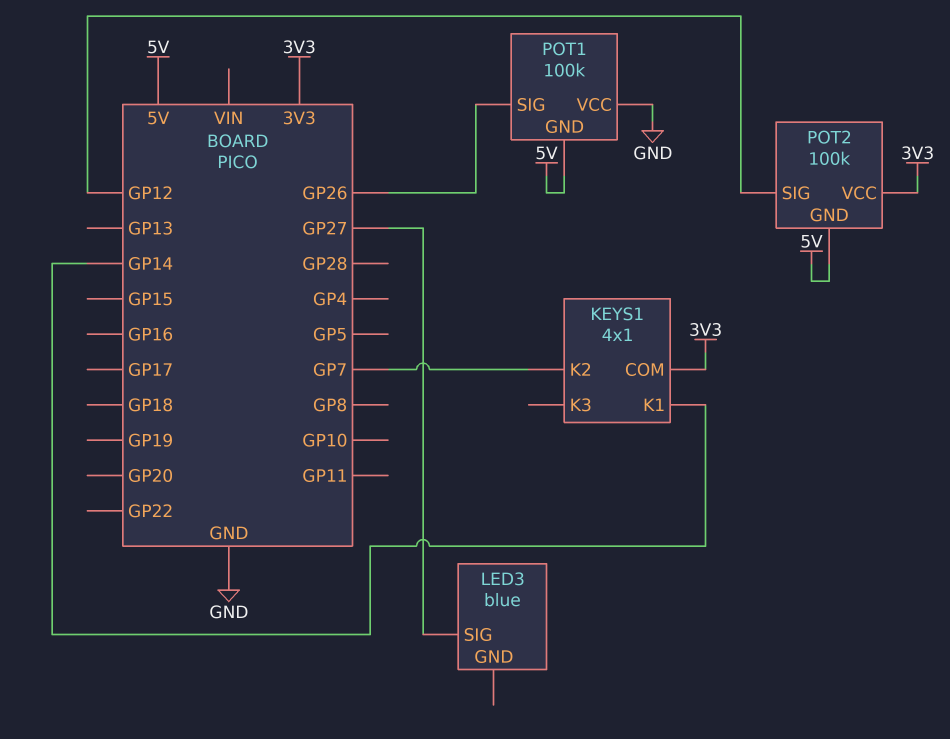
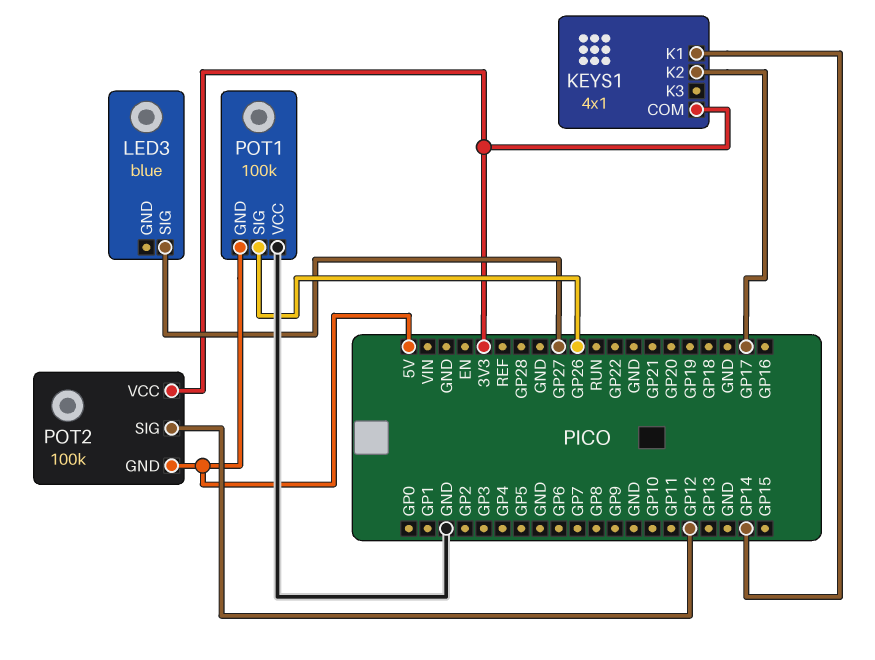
KEYS1 pin K2: GP7 -> GP17

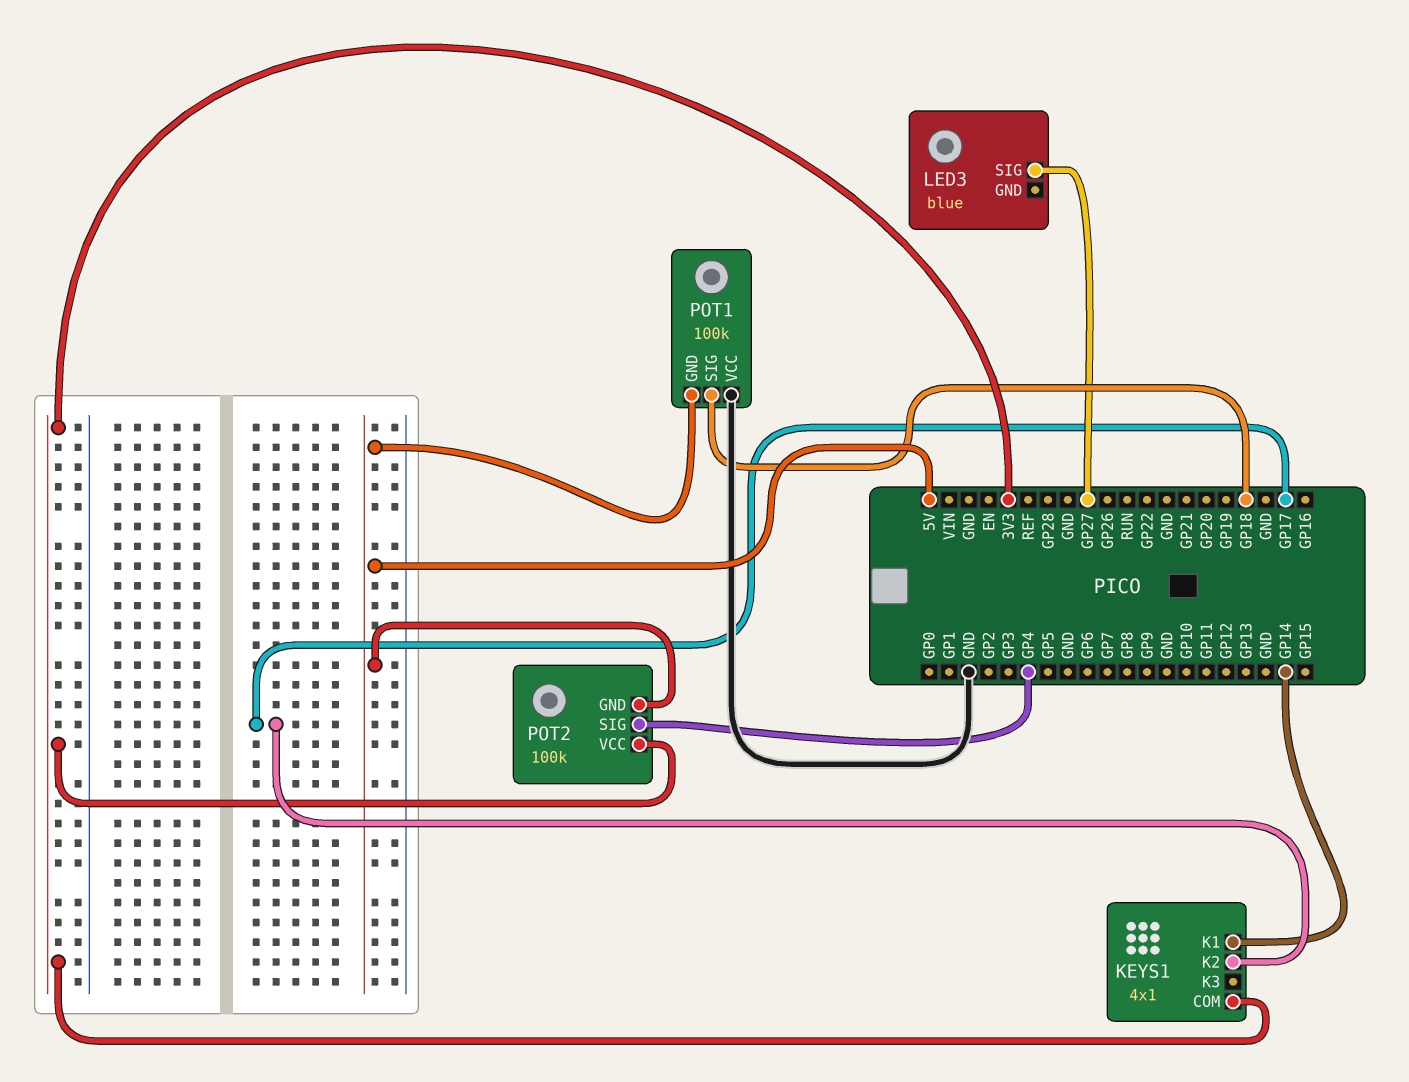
POT1 pin SIG: GP26 -> GP18
POT2 pin SIG: GP12 -> GP4

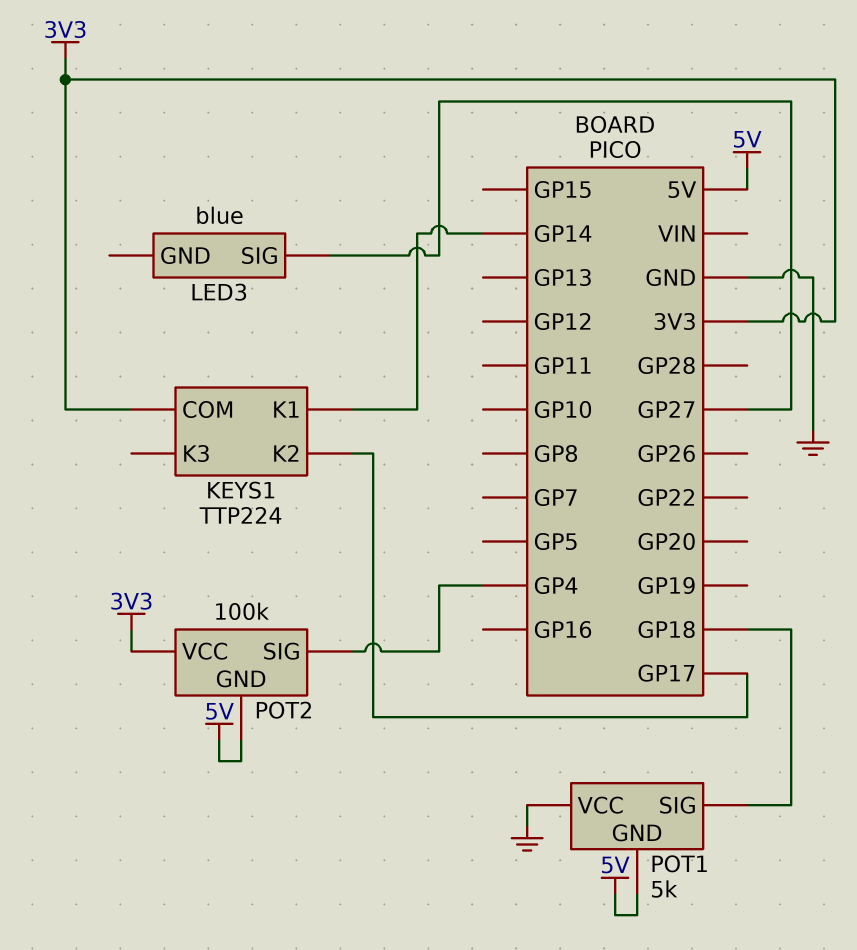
KEYS1: 4x1 -> TTP224
POT1: 100k -> 5k

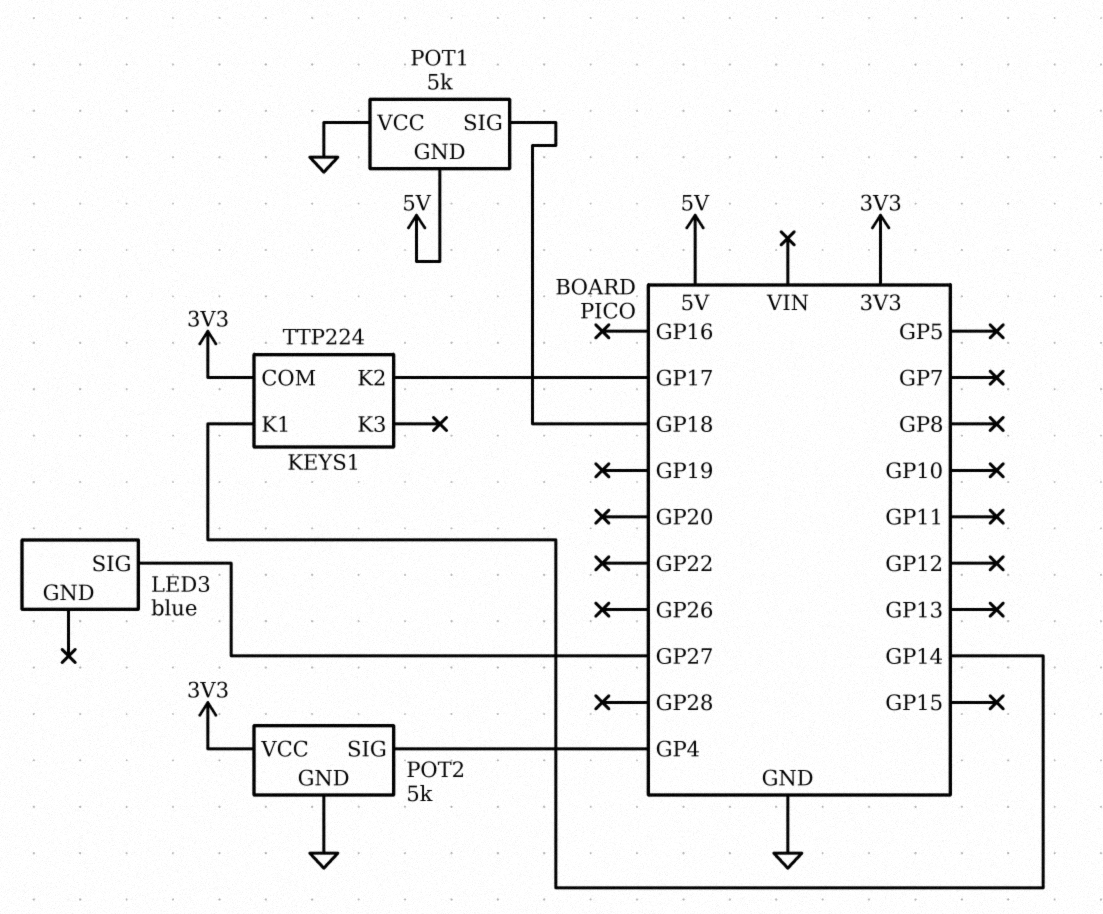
POT2: 100k -> 5k
POT2 pin GND: 5V -> GND

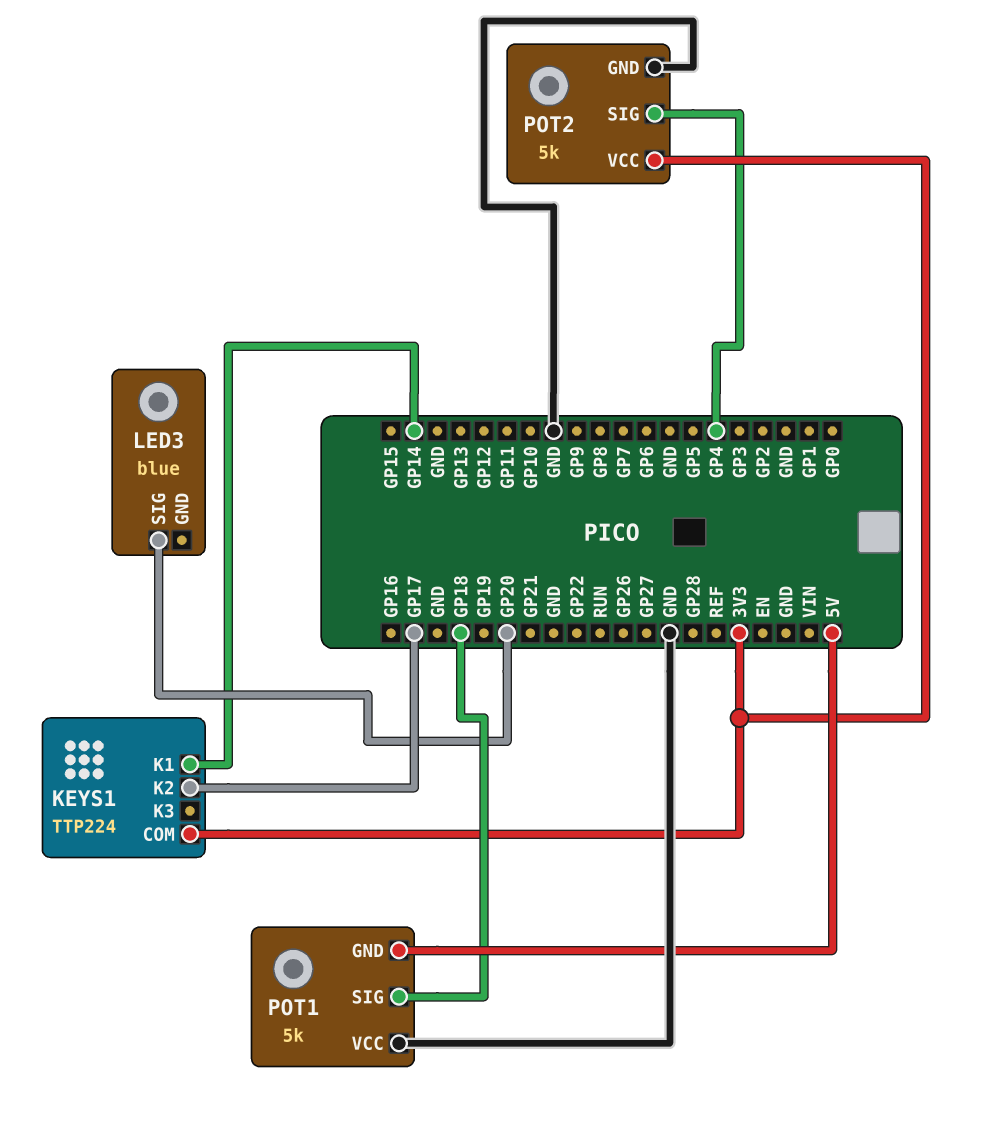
LED3 pin SIG: GP27 -> GP20

